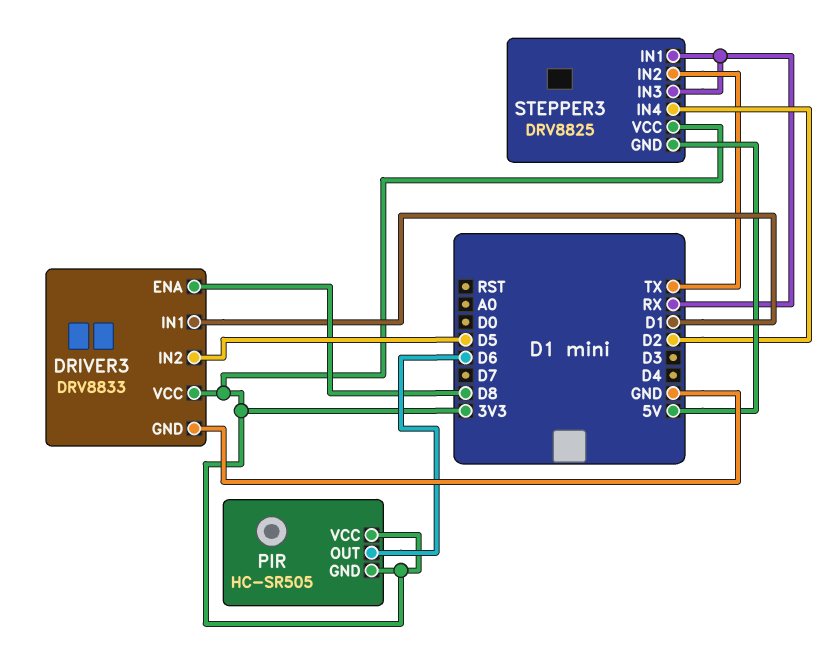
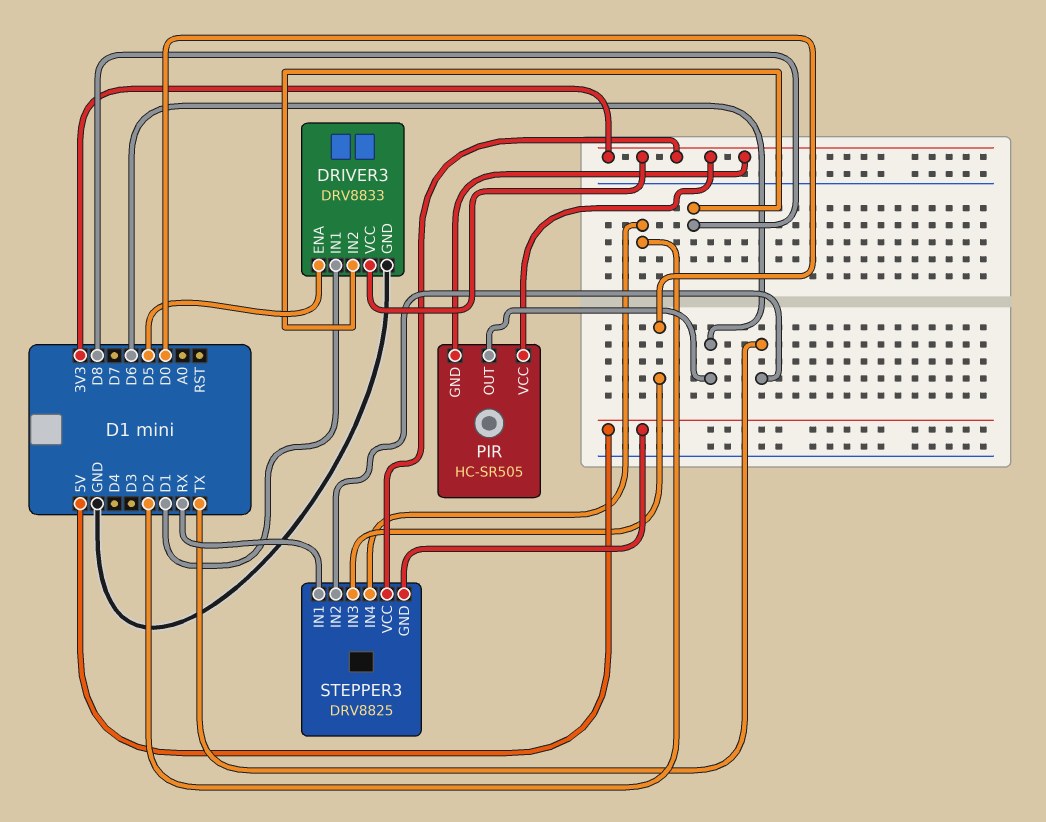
DRIVER3 pin ENA: D8 -> D5
DRIVER3 pin IN2: D5 -> D8
STEPPER3 pin IN3: RX -> D0

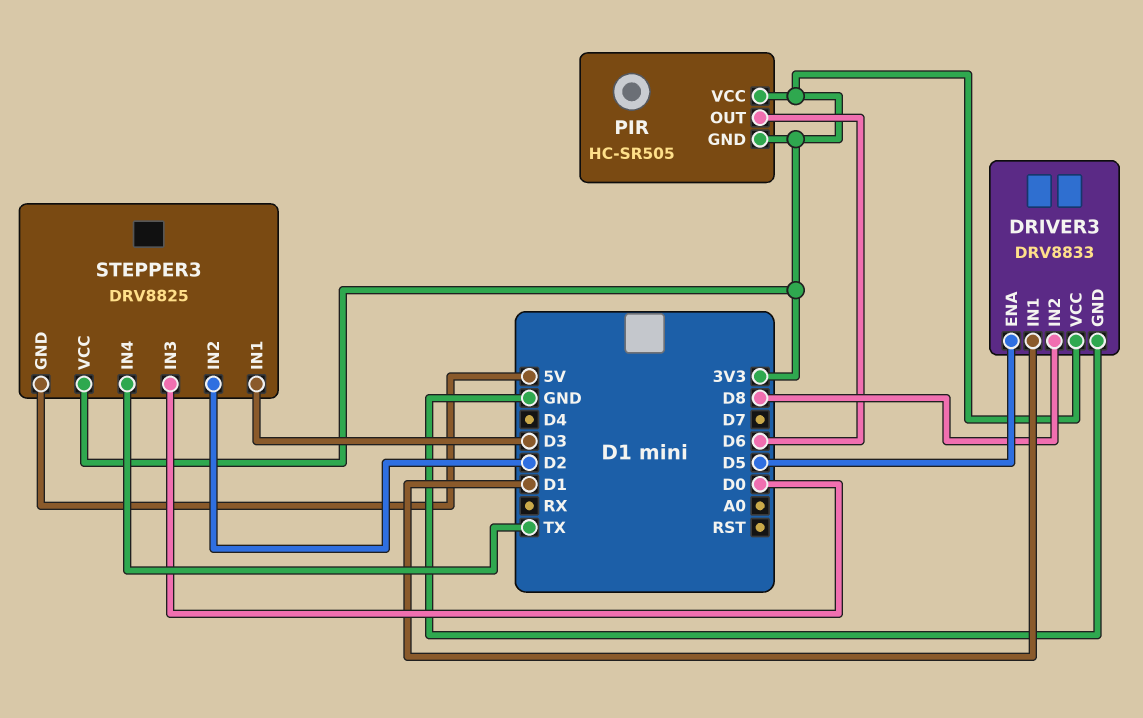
STEPPER3 pin IN1: RX -> D3
STEPPER3 pin IN2: TX -> D2
STEPPER3 pin IN4: D2 -> TX

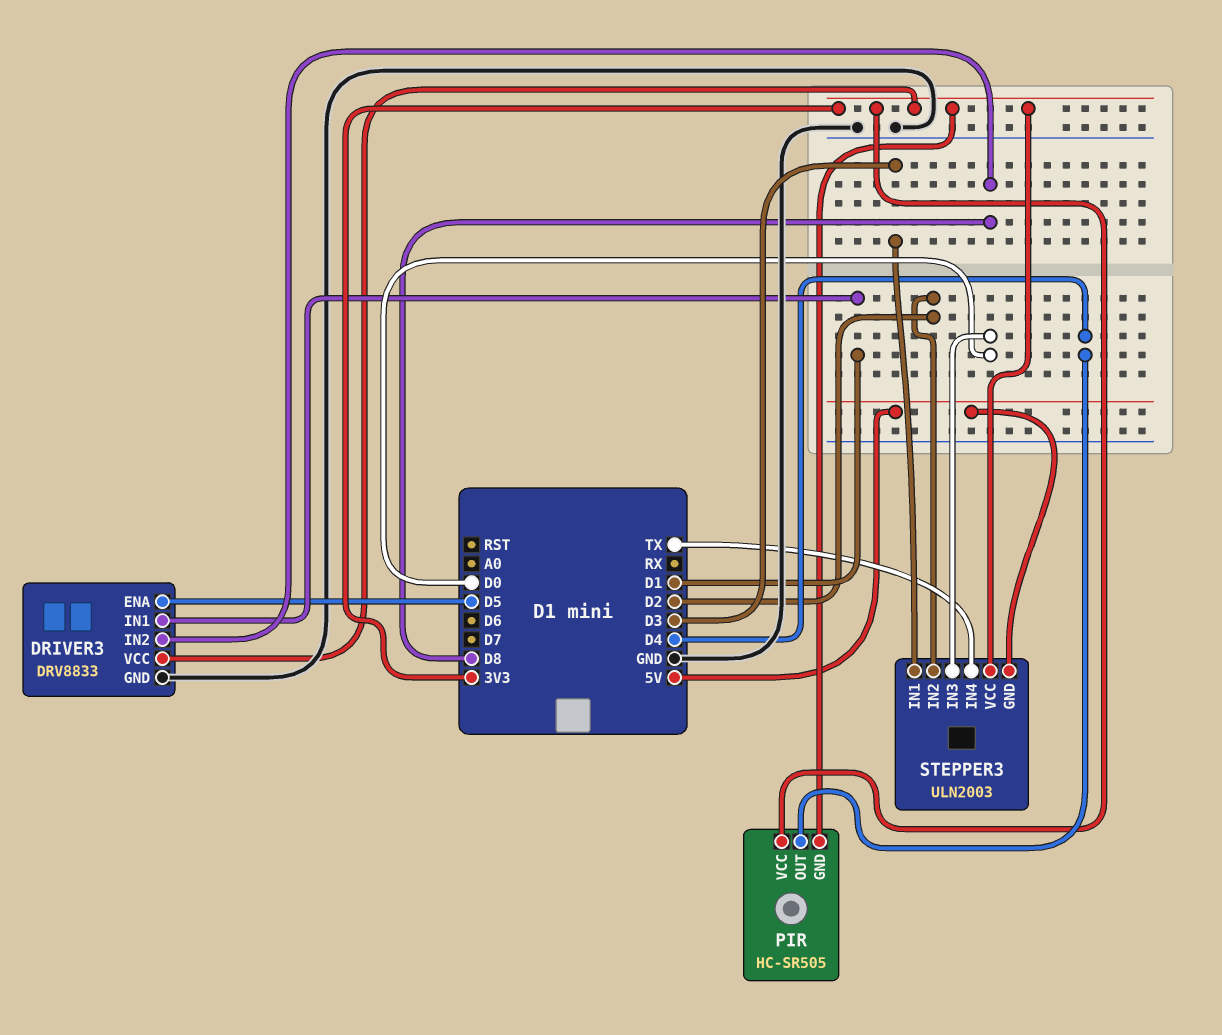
PIR pin OUT: D6 -> D4
STEPPER3: DRV8825 -> ULN2003

